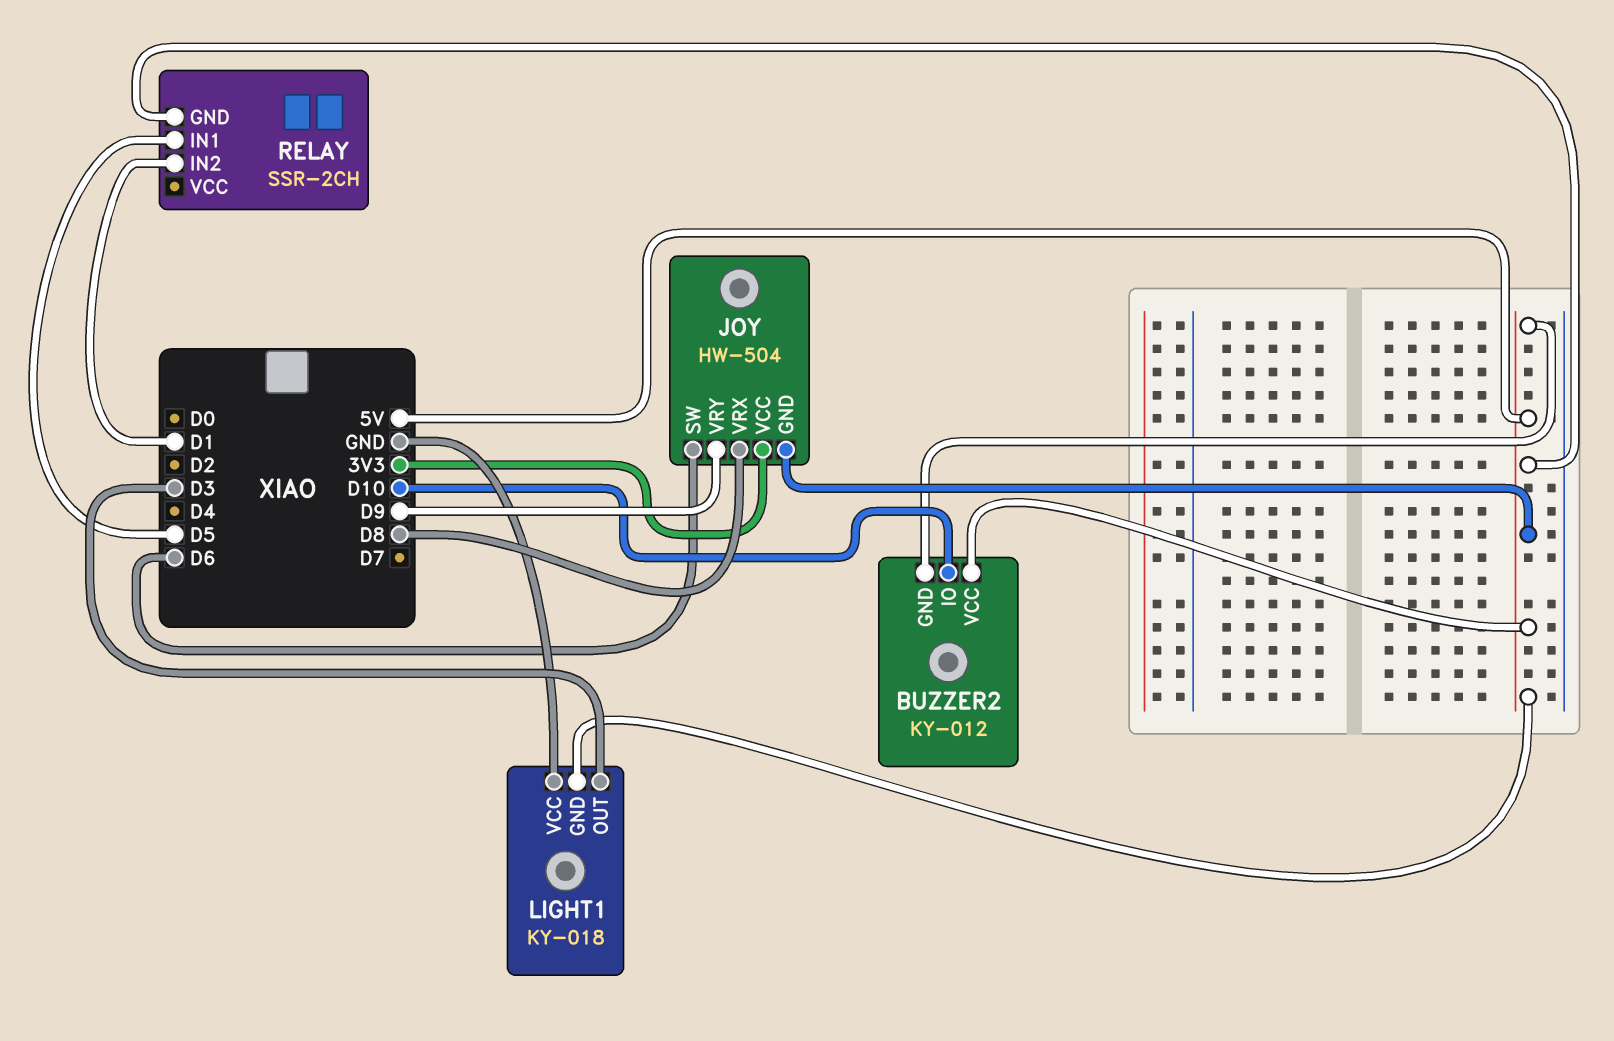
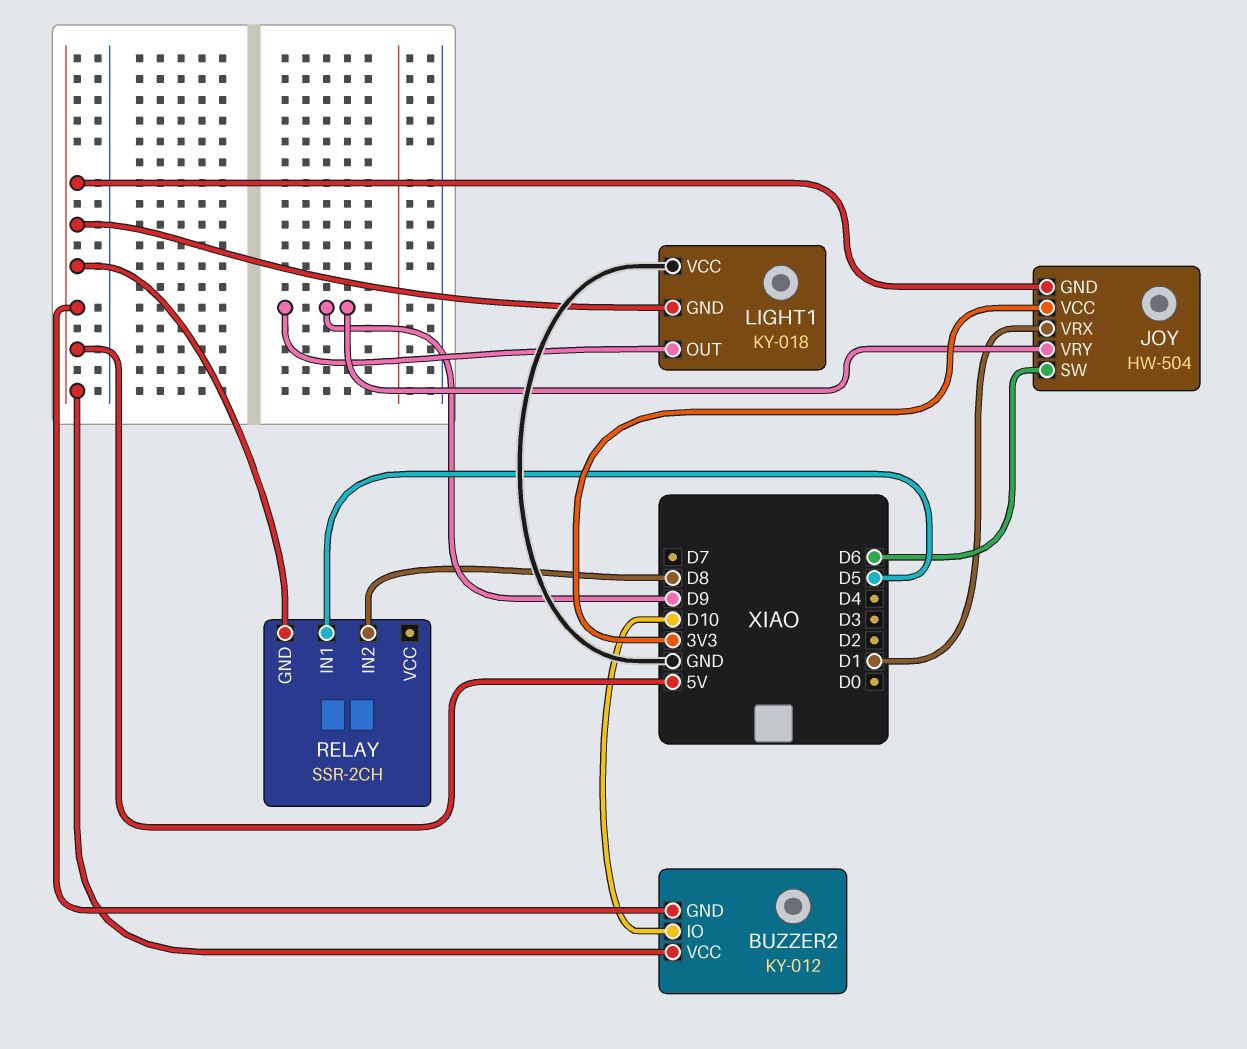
JOY pin VRX: D8 -> D1
LIGHT1 pin OUT: D3 -> D9
RELAY pin IN2: D1 -> D8

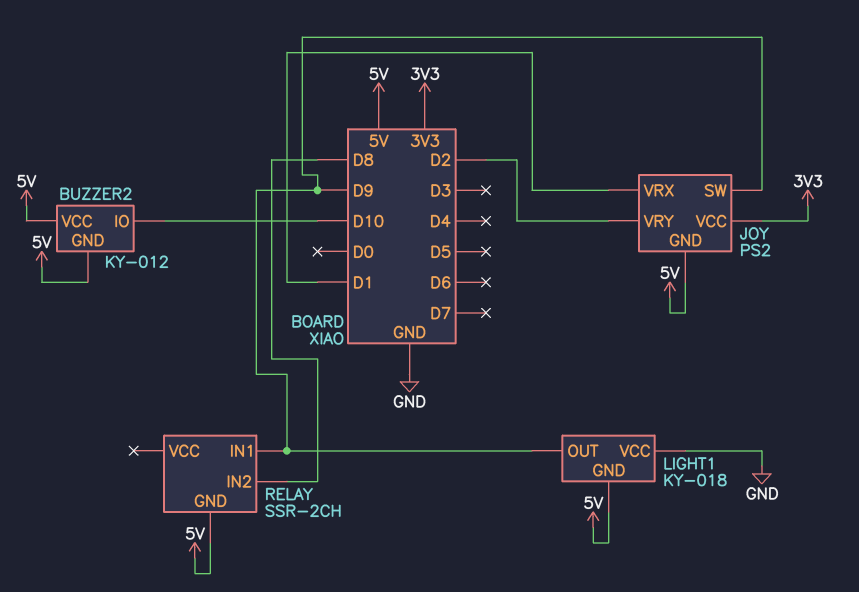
JOY: HW-504 -> PS2
JOY pin SW: D6 -> D9
JOY pin VRY: D9 -> D2
RELAY pin IN1: D5 -> D9

